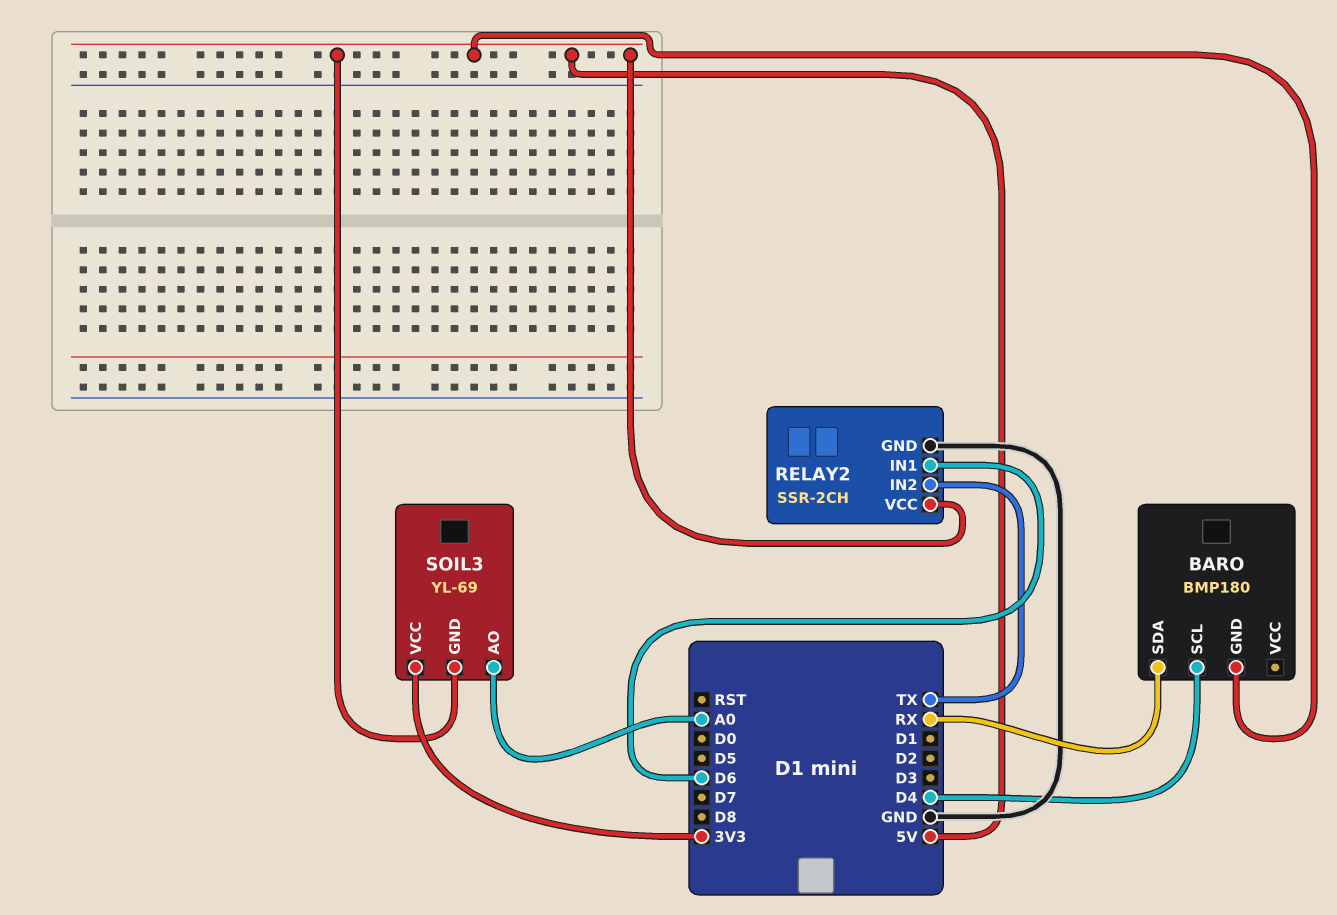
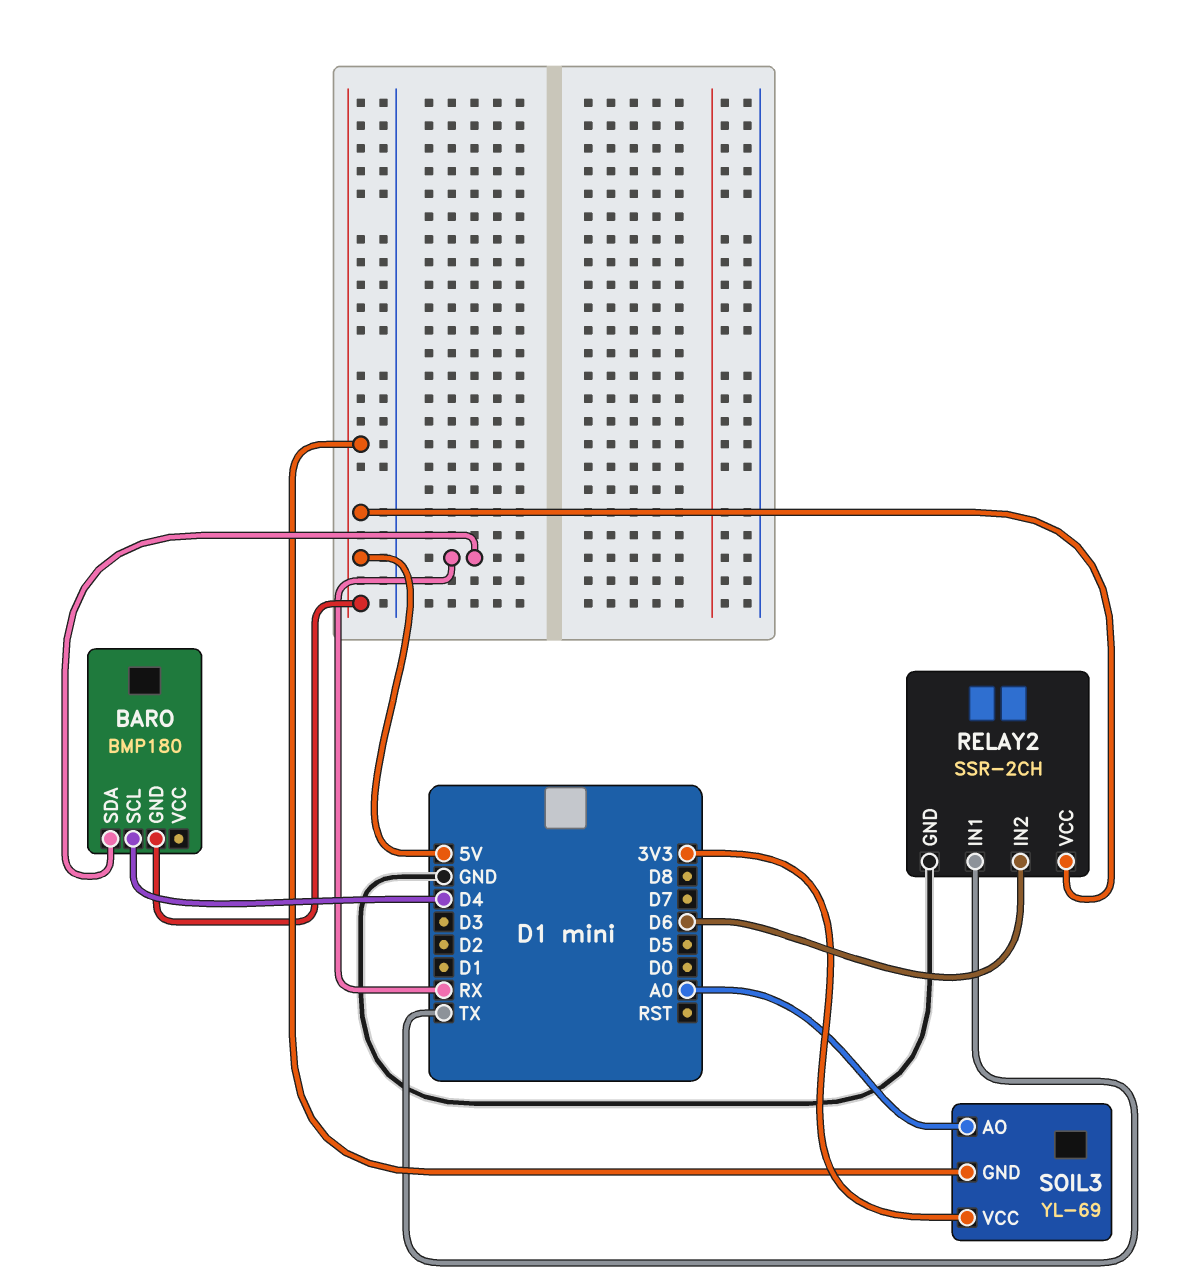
RELAY2 pin IN1: D6 -> TX
RELAY2 pin IN2: TX -> D6

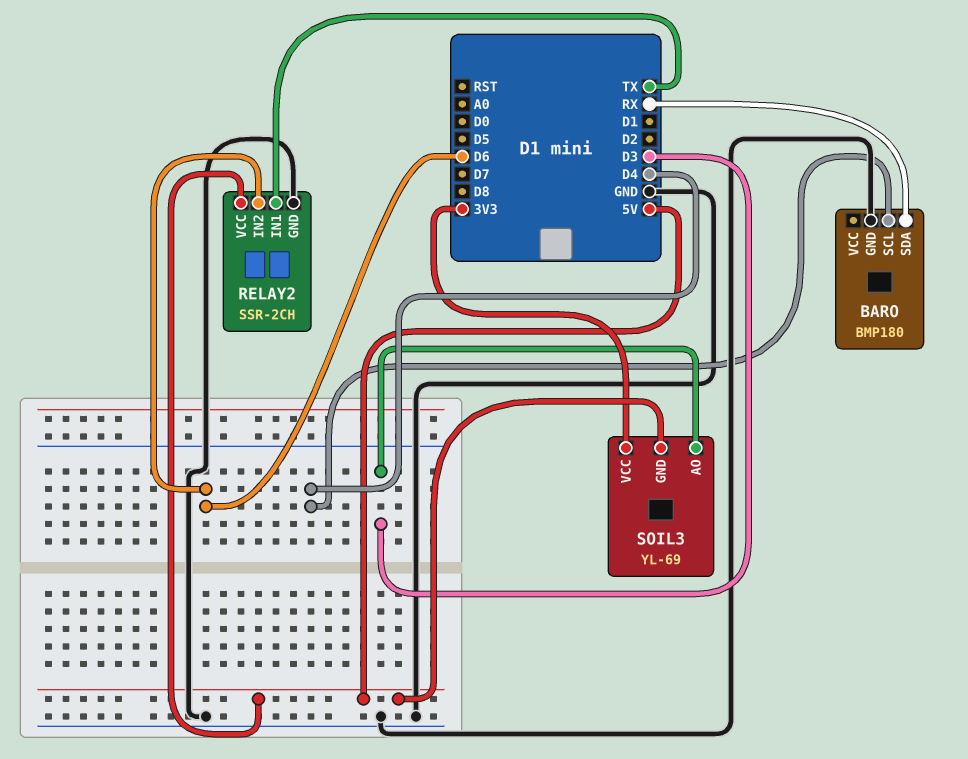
BARO pin GND: 5V -> GND
SOIL3 pin AO: A0 -> D3

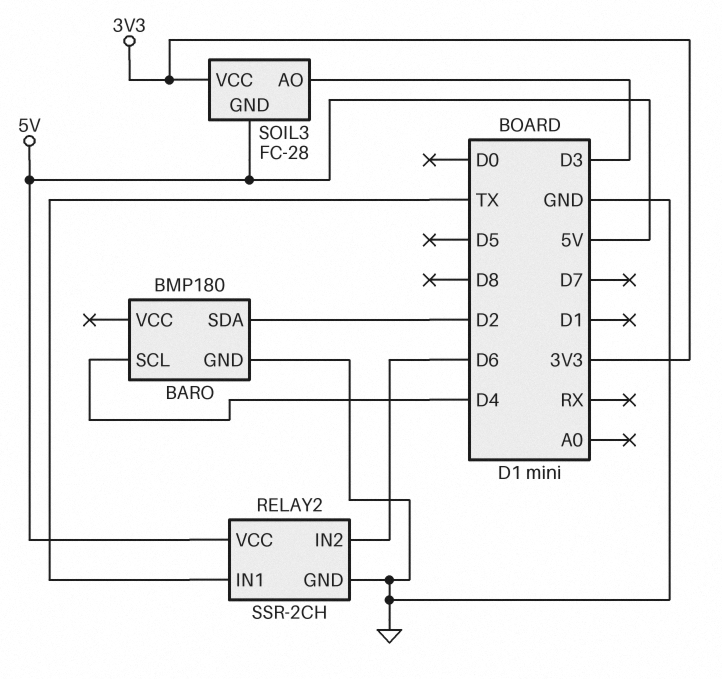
BARO pin SDA: RX -> D2
SOIL3: YL-69 -> FC-28

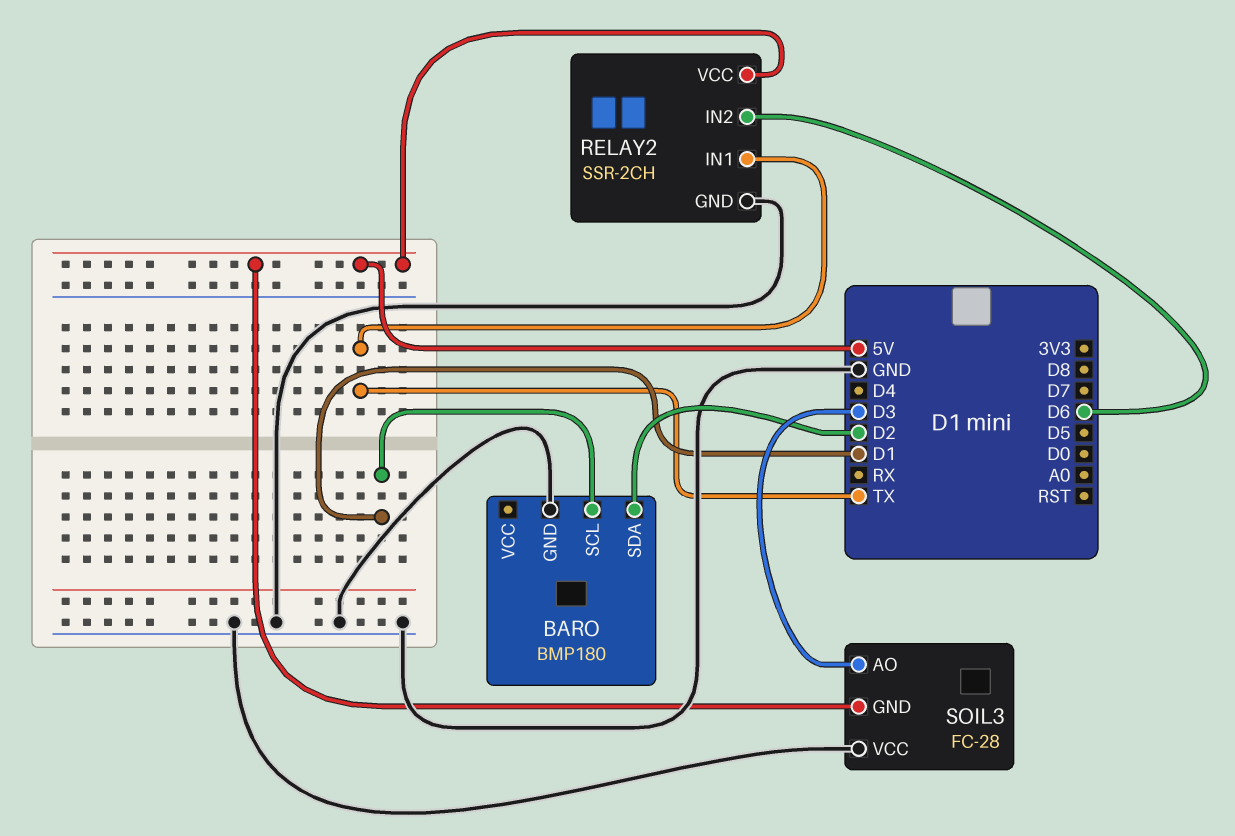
BARO pin SCL: D4 -> D1
SOIL3 pin VCC: 3V3 -> GND

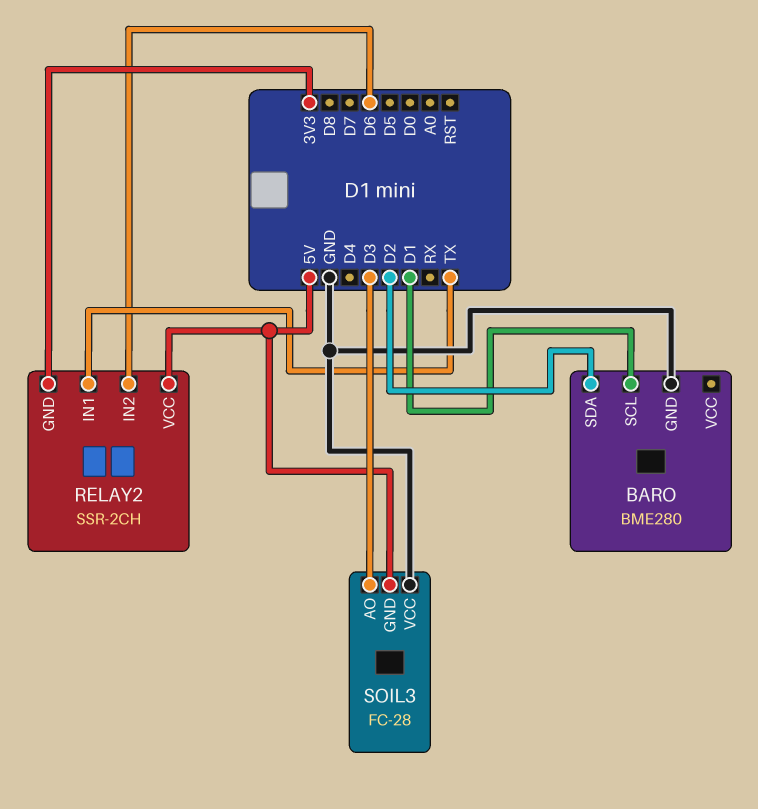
BARO: BMP180 -> BME280
RELAY2 pin GND: GND -> 3V3

